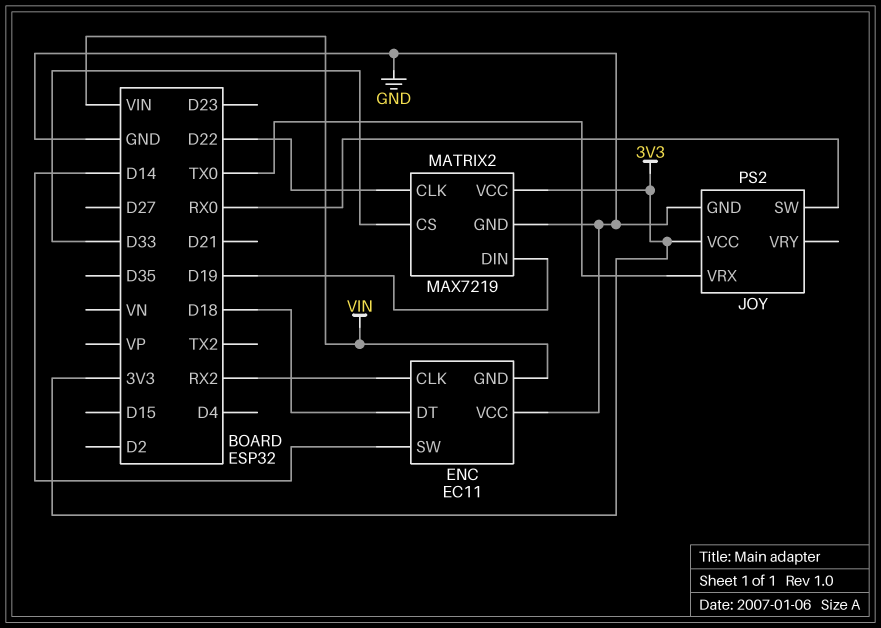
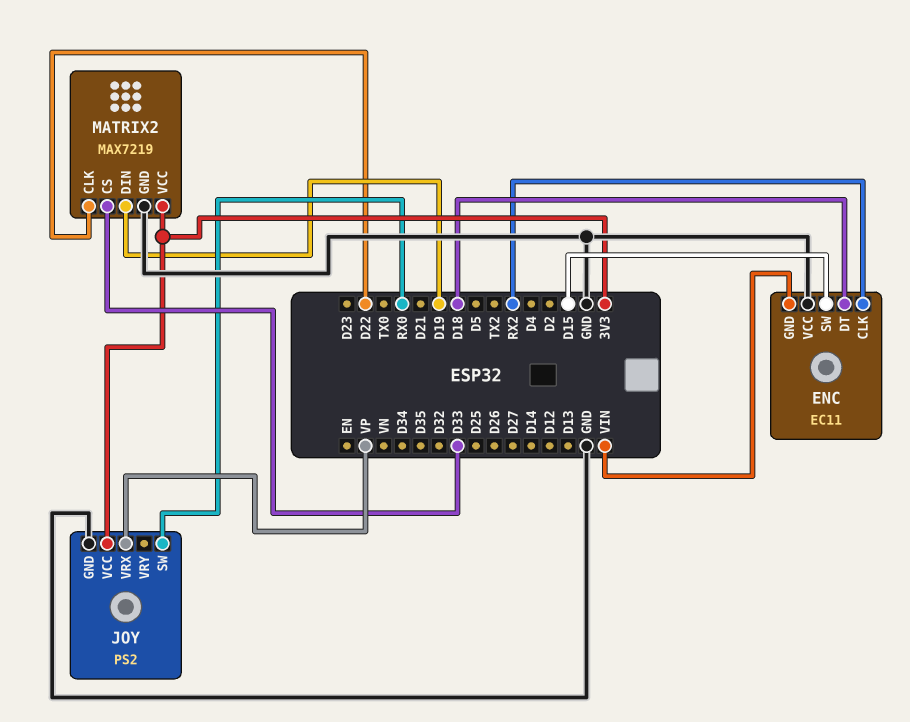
ENC pin SW: D14 -> D15
JOY pin VRX: TX0 -> VP

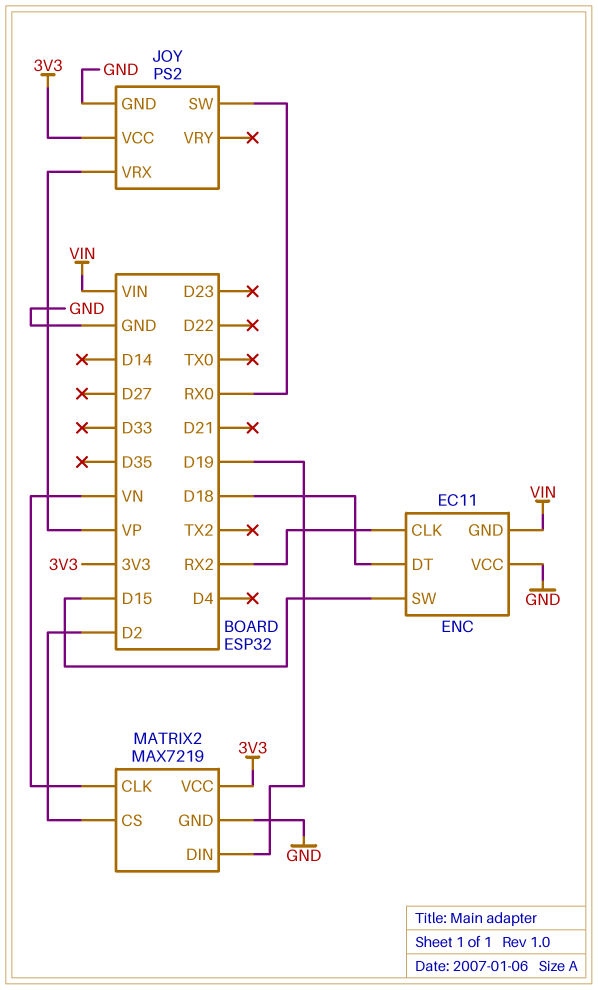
MATRIX2 pin CLK: D22 -> VN
MATRIX2 pin CS: D33 -> D2

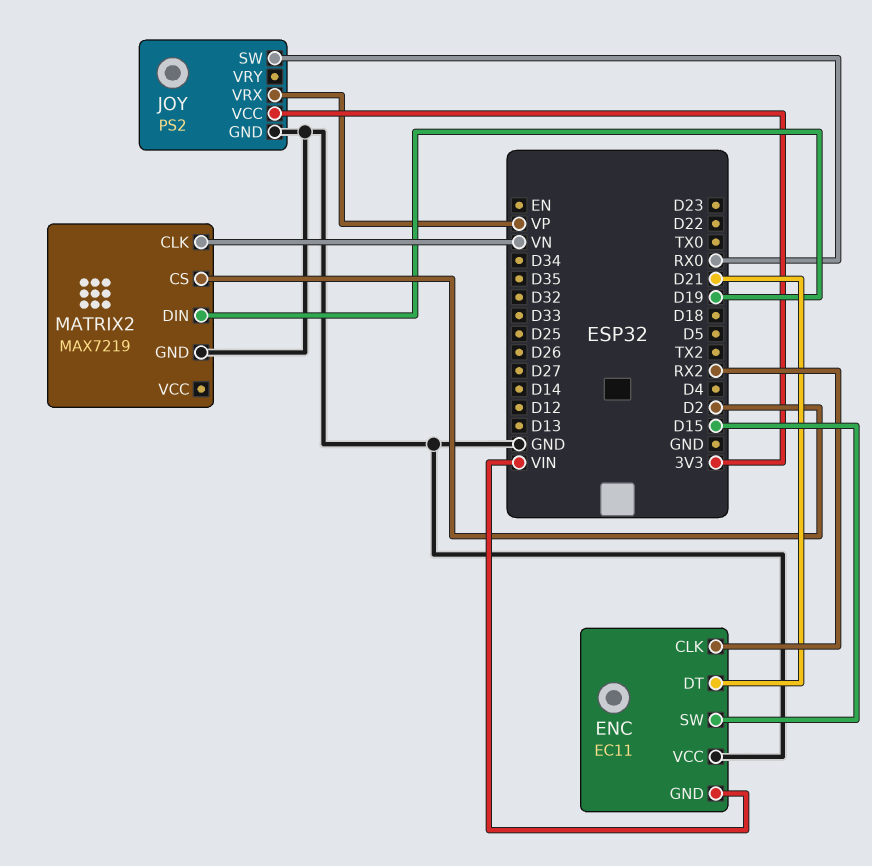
ENC pin DT: D18 -> D21
MATRIX2 pin VCC: 3V3 -> none

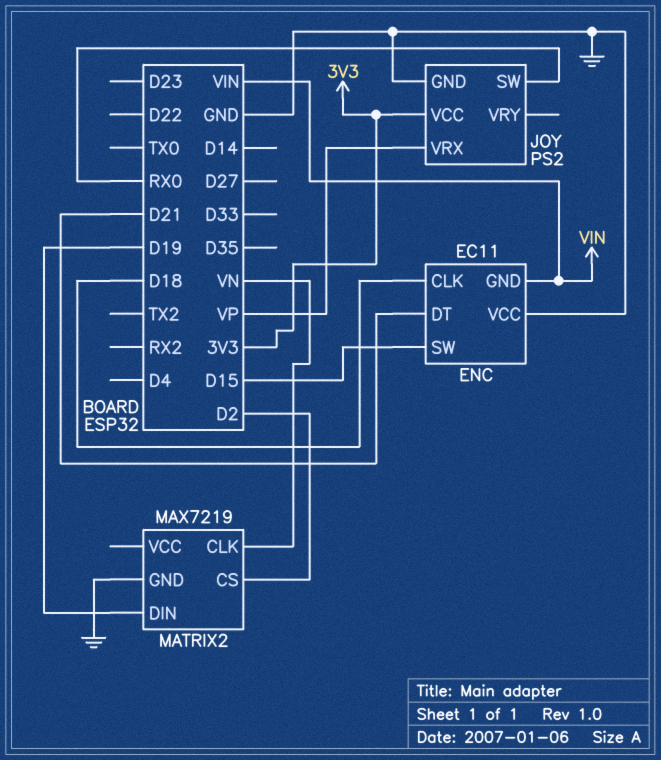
ENC pin CLK: RX2 -> D18

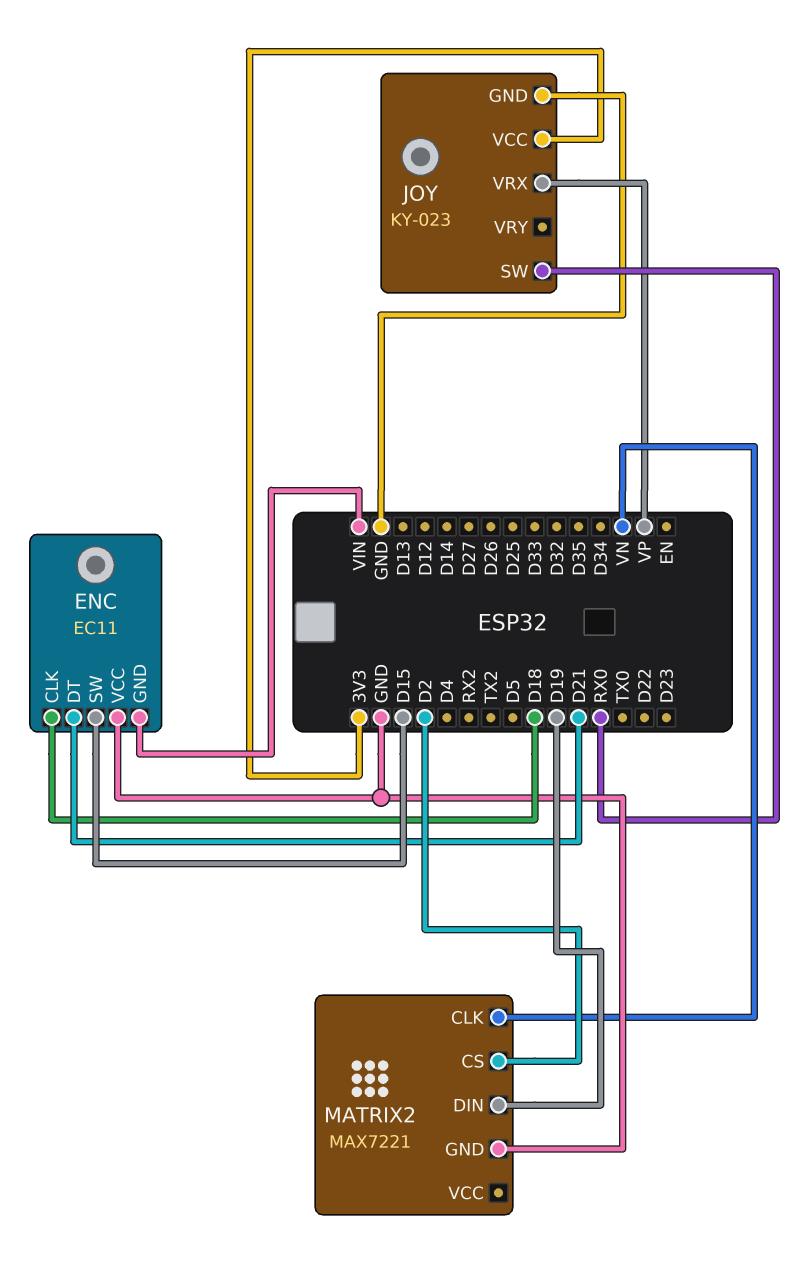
JOY: PS2 -> KY-023
MATRIX2: MAX7219 -> MAX7221

